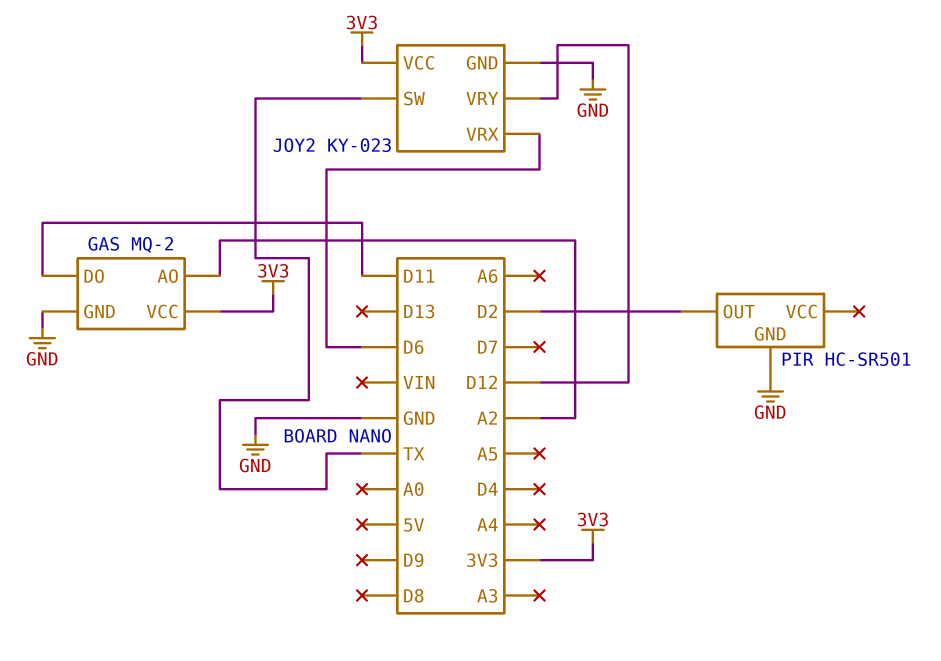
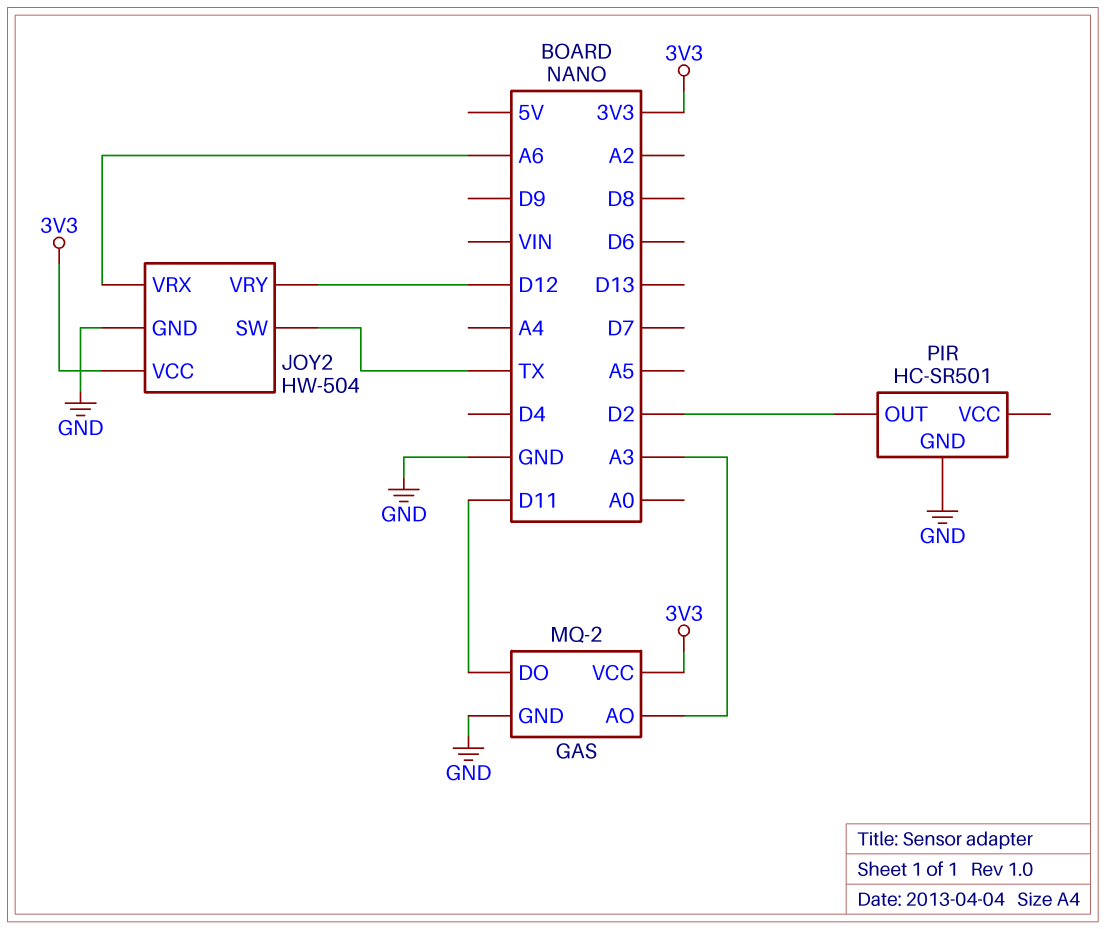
GAS pin AO: A2 -> A3
JOY2: KY-023 -> HW-504
JOY2 pin VRX: D6 -> A6

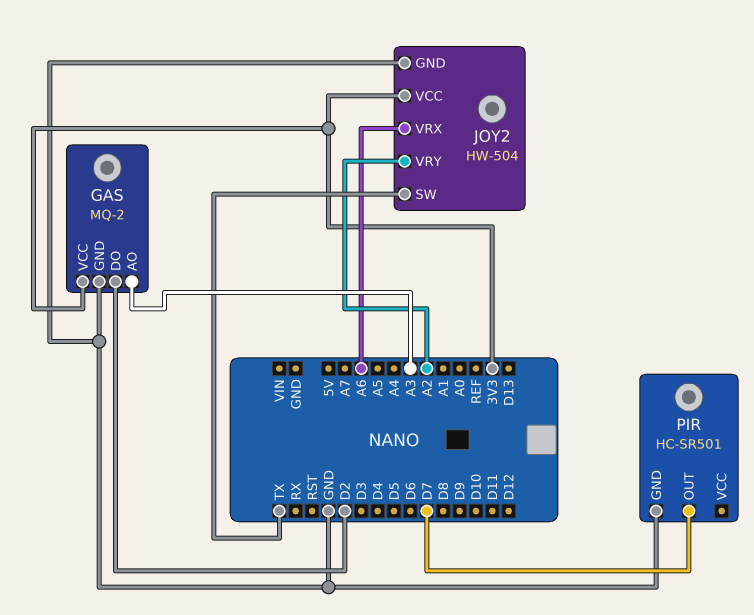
GAS pin DO: D11 -> D2
JOY2 pin VRY: D12 -> A2
PIR pin OUT: D2 -> D7

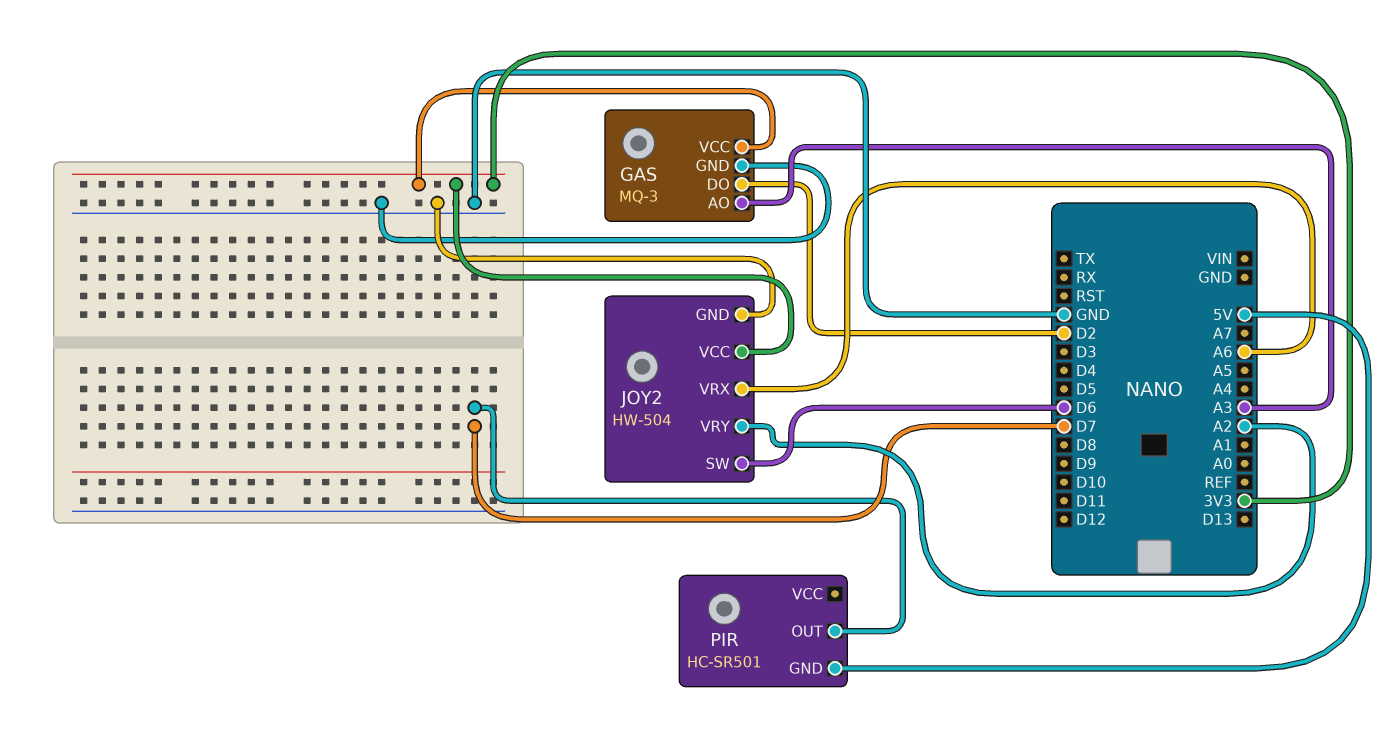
GAS: MQ-2 -> MQ-3
JOY2 pin SW: TX -> D6
PIR pin GND: GND -> 5V

